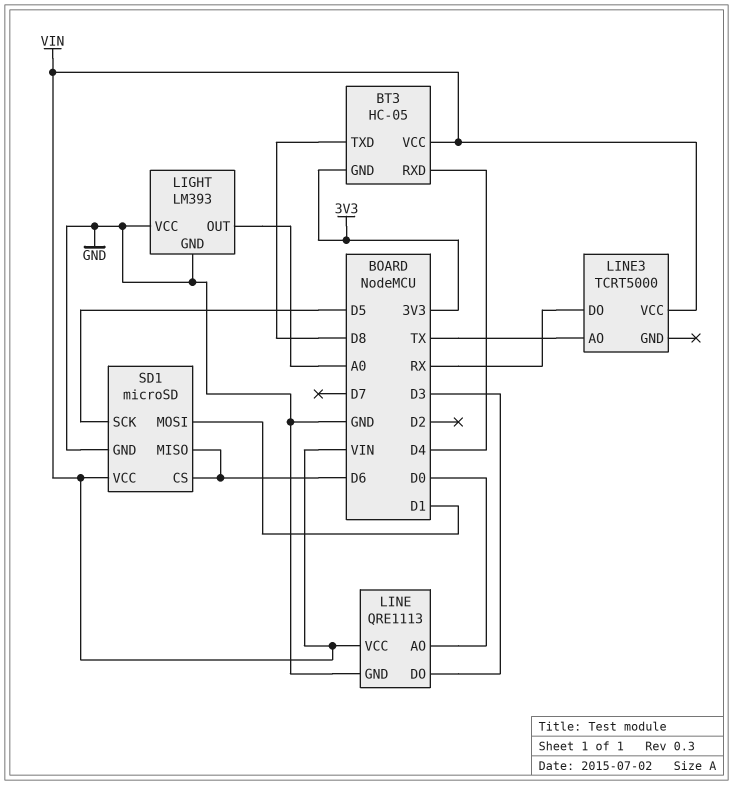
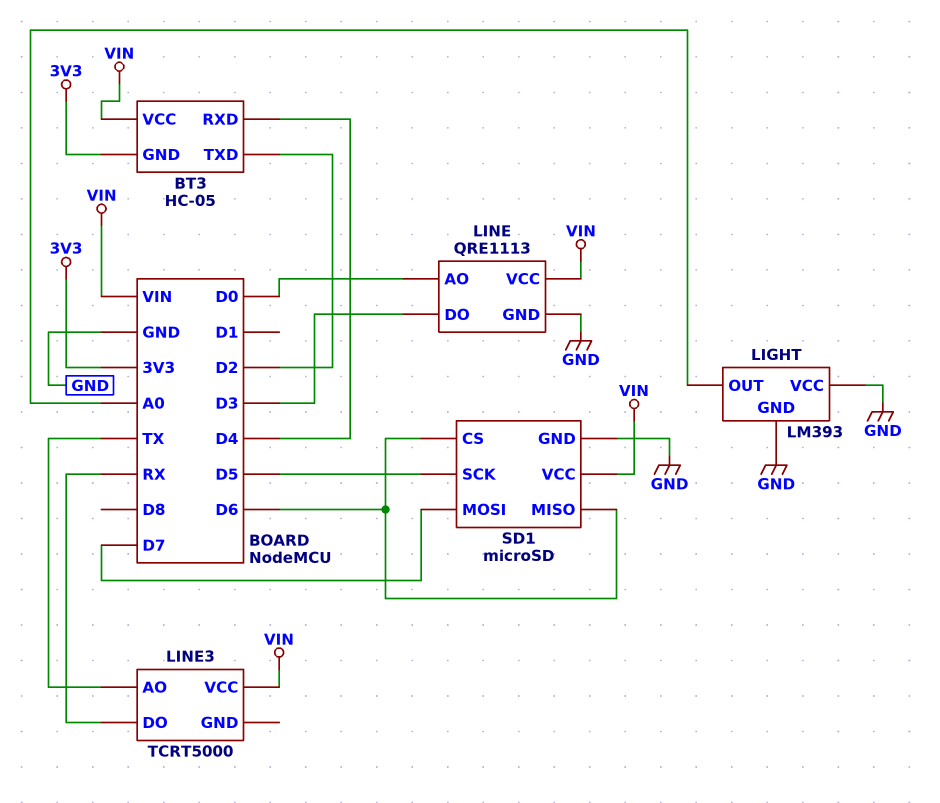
BT3 pin TXD: D8 -> D2
SD1 pin MOSI: D1 -> D7

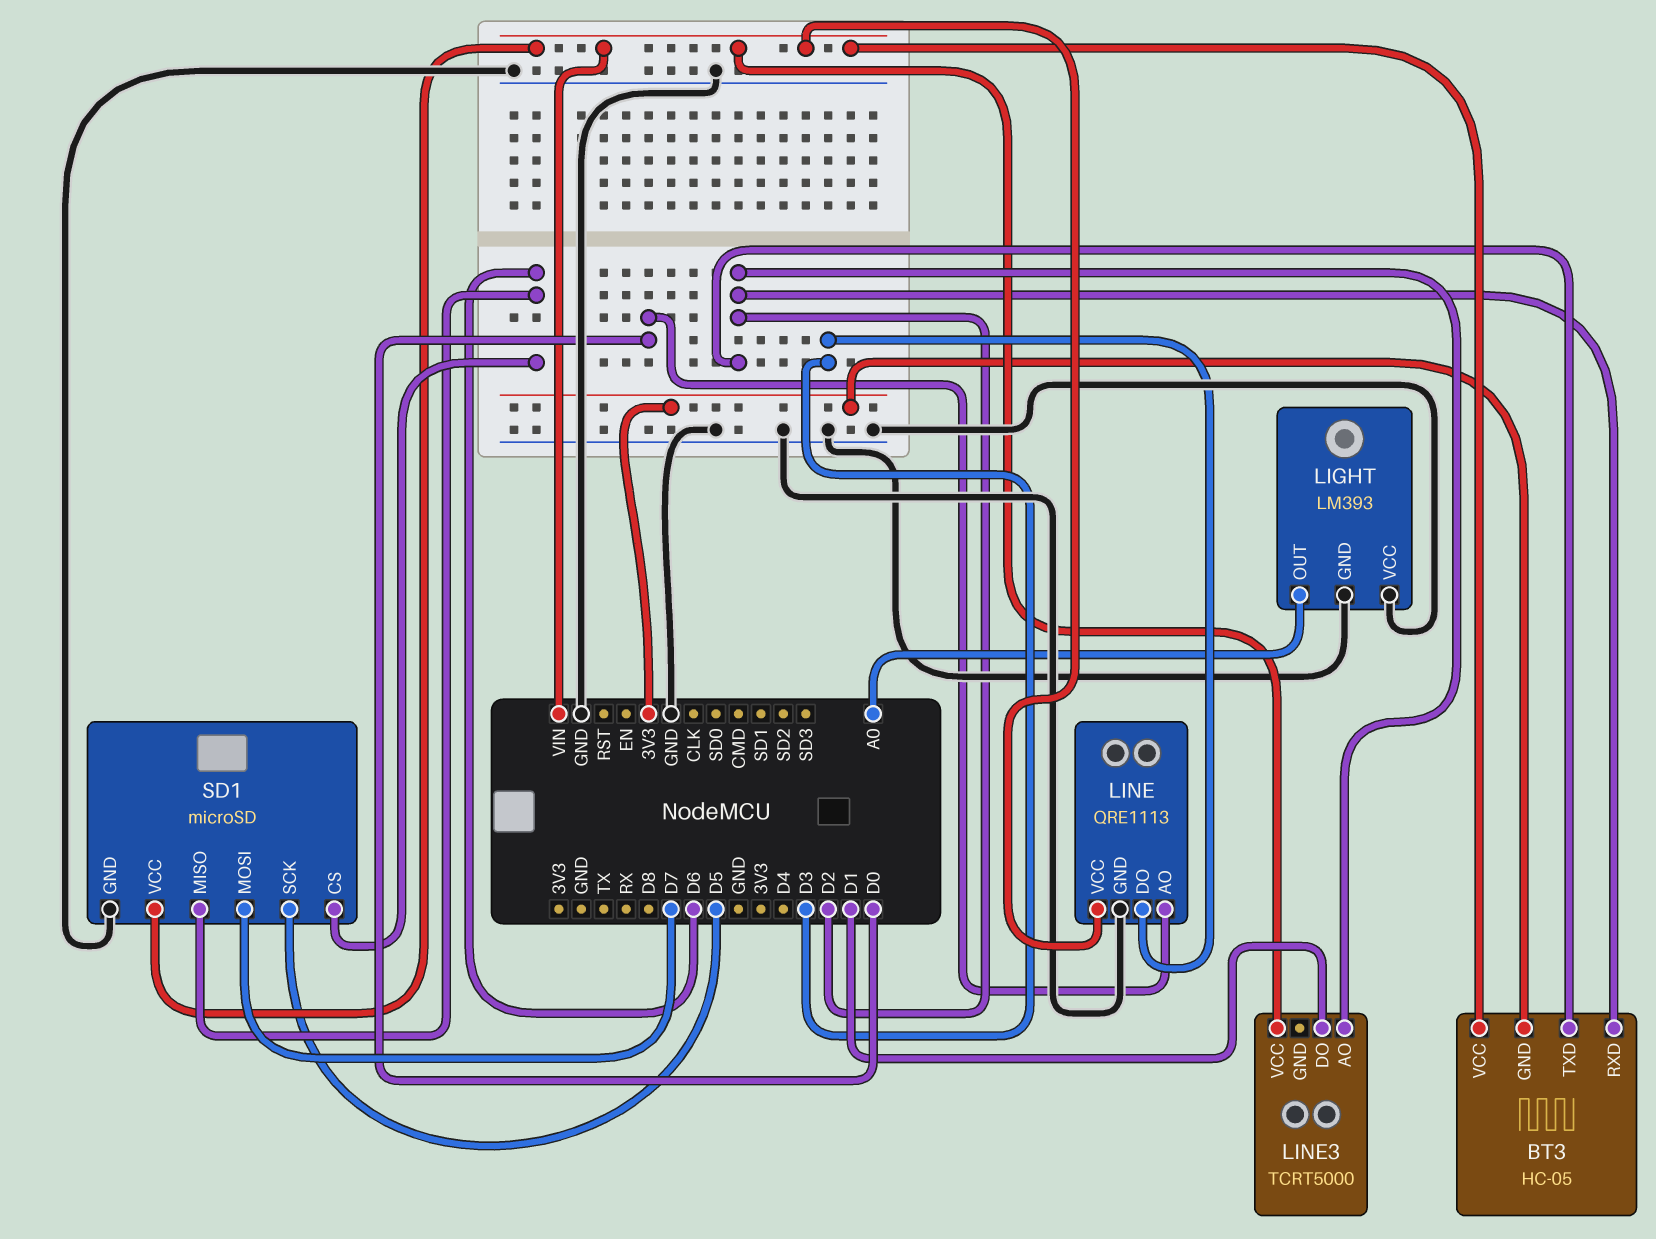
BT3 pin RXD: D4 -> D2
LINE3 pin AO: TX -> D2
LINE3 pin DO: RX -> D1

